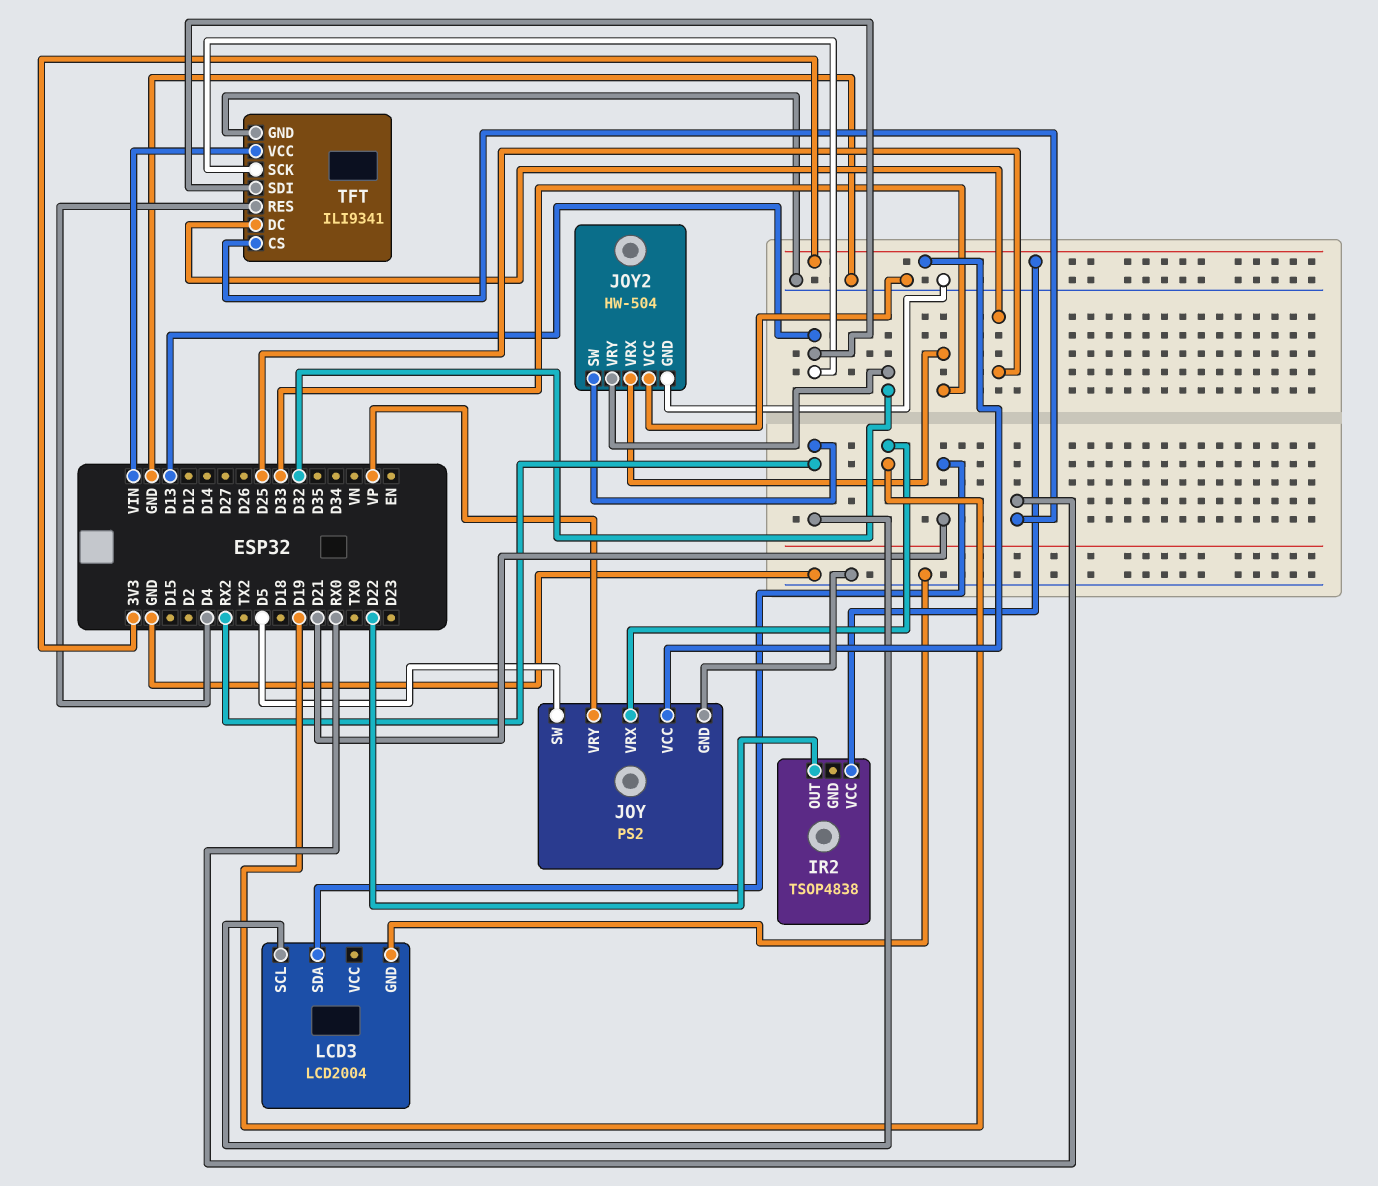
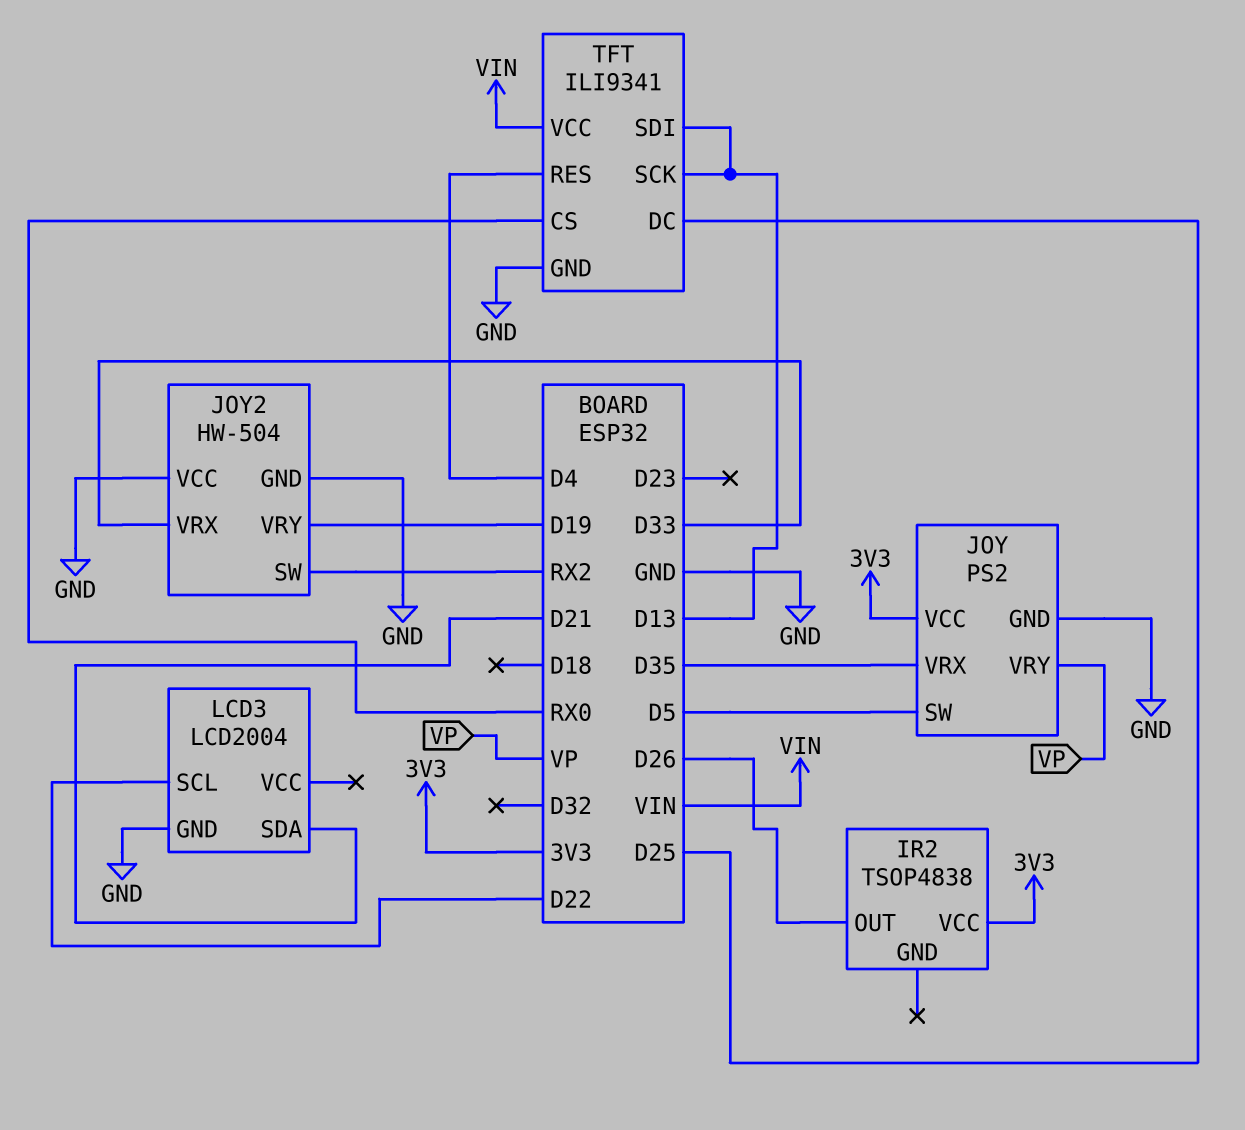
IR2 pin OUT: D22 -> D26
JOY pin VRX: D19 -> D35
JOY2 pin VRY: D32 -> D19
LCD3 pin SCL: RX2 -> D22

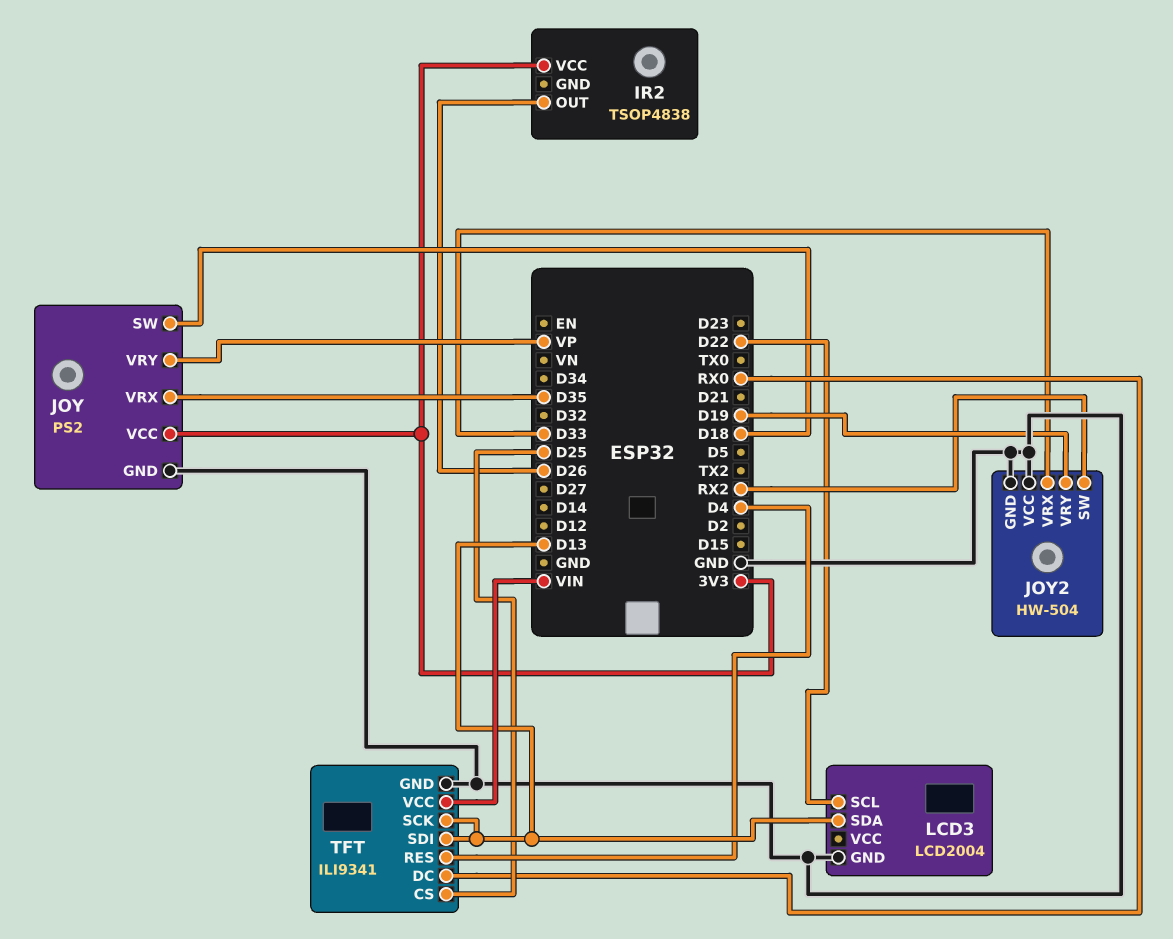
JOY pin SW: D5 -> D18
LCD3 pin SDA: D21 -> D13
TFT pin CS: RX0 -> D25
TFT pin DC: D25 -> RX0

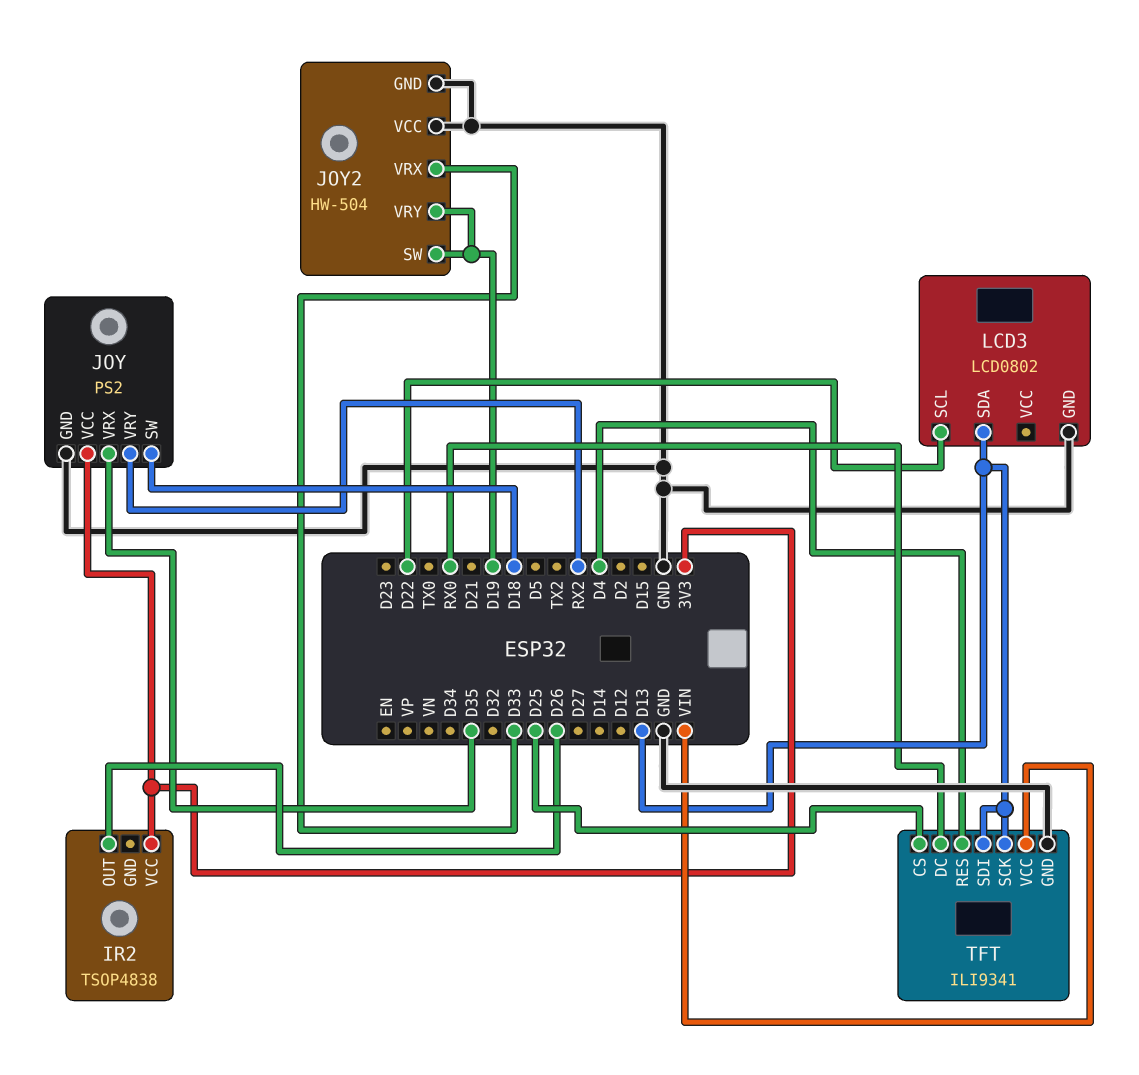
JOY pin VRY: VP -> RX2
JOY2 pin SW: RX2 -> D19
LCD3: LCD2004 -> LCD0802

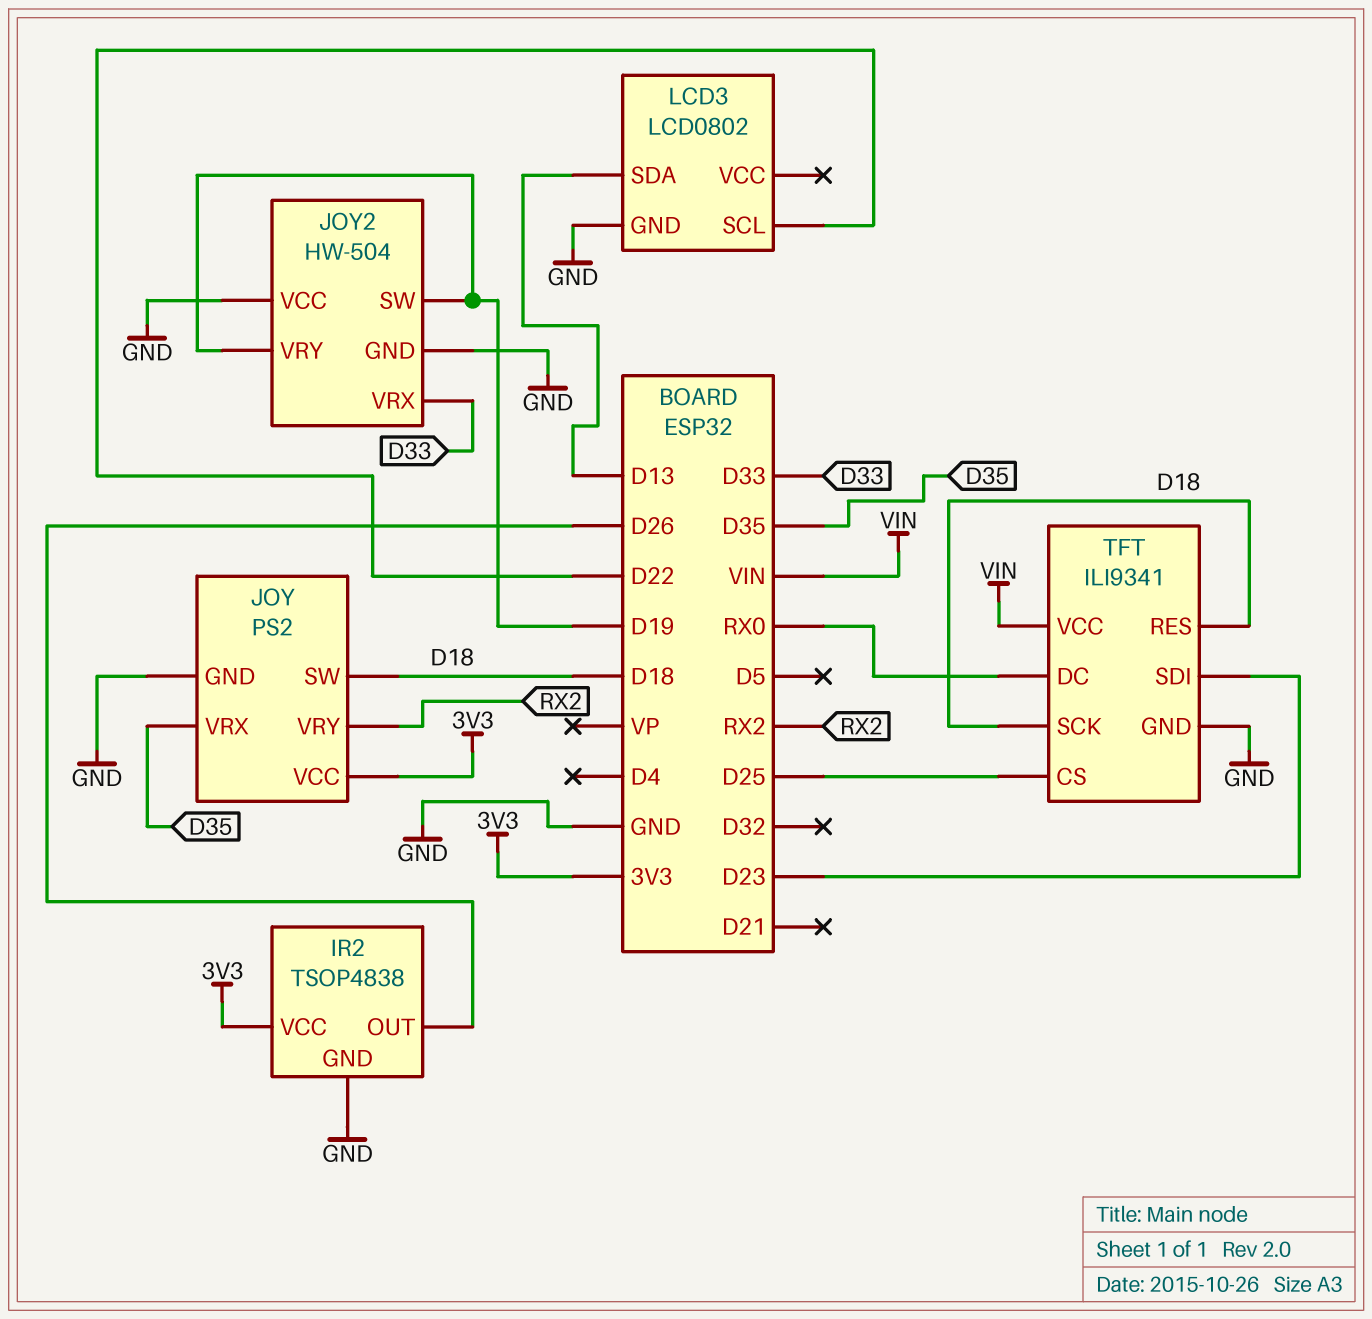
IR2 pin GND: none -> GND
TFT pin RES: D4 -> D18
TFT pin SCK: D13 -> D18
TFT pin SDI: D13 -> D23

